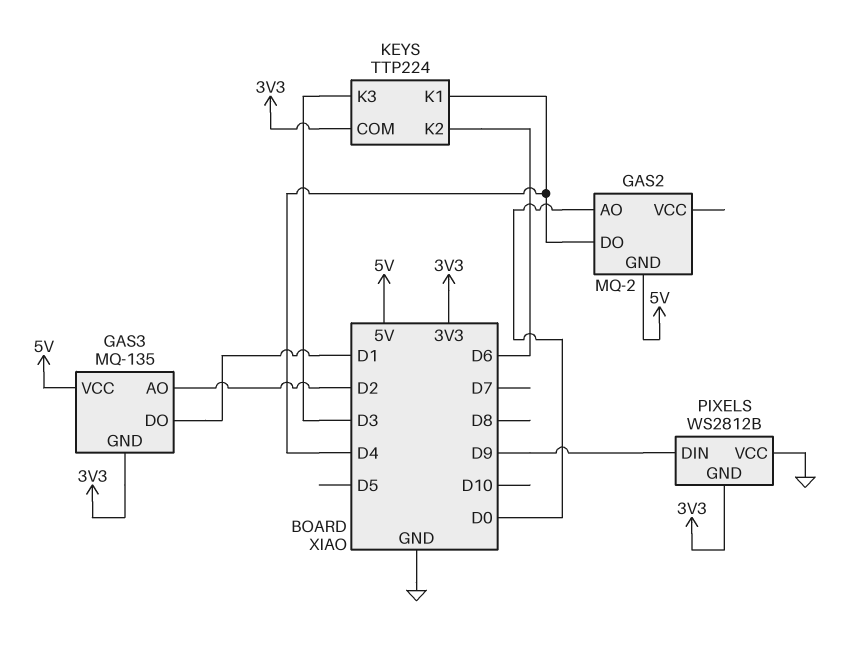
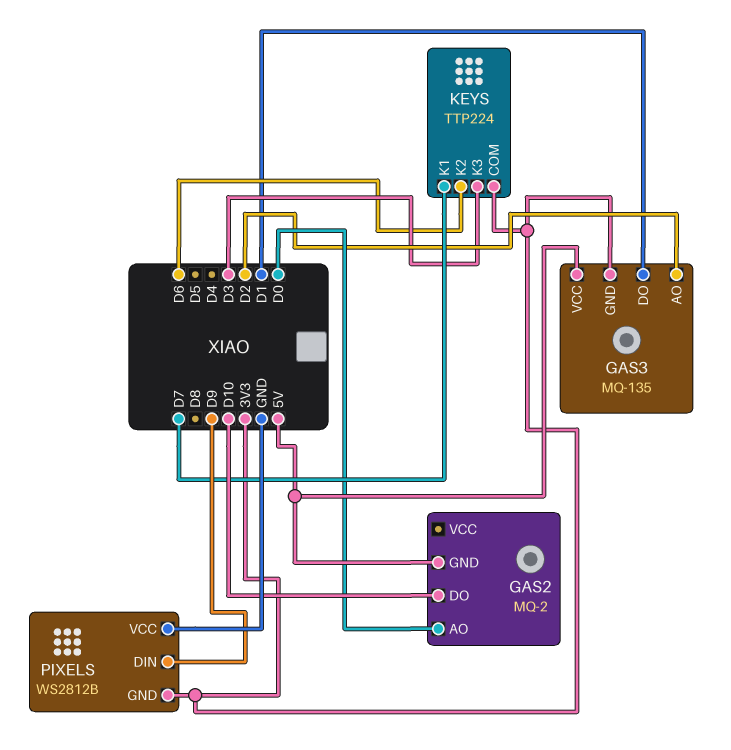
GAS2 pin DO: D4 -> D10
KEYS pin K1: D4 -> D7

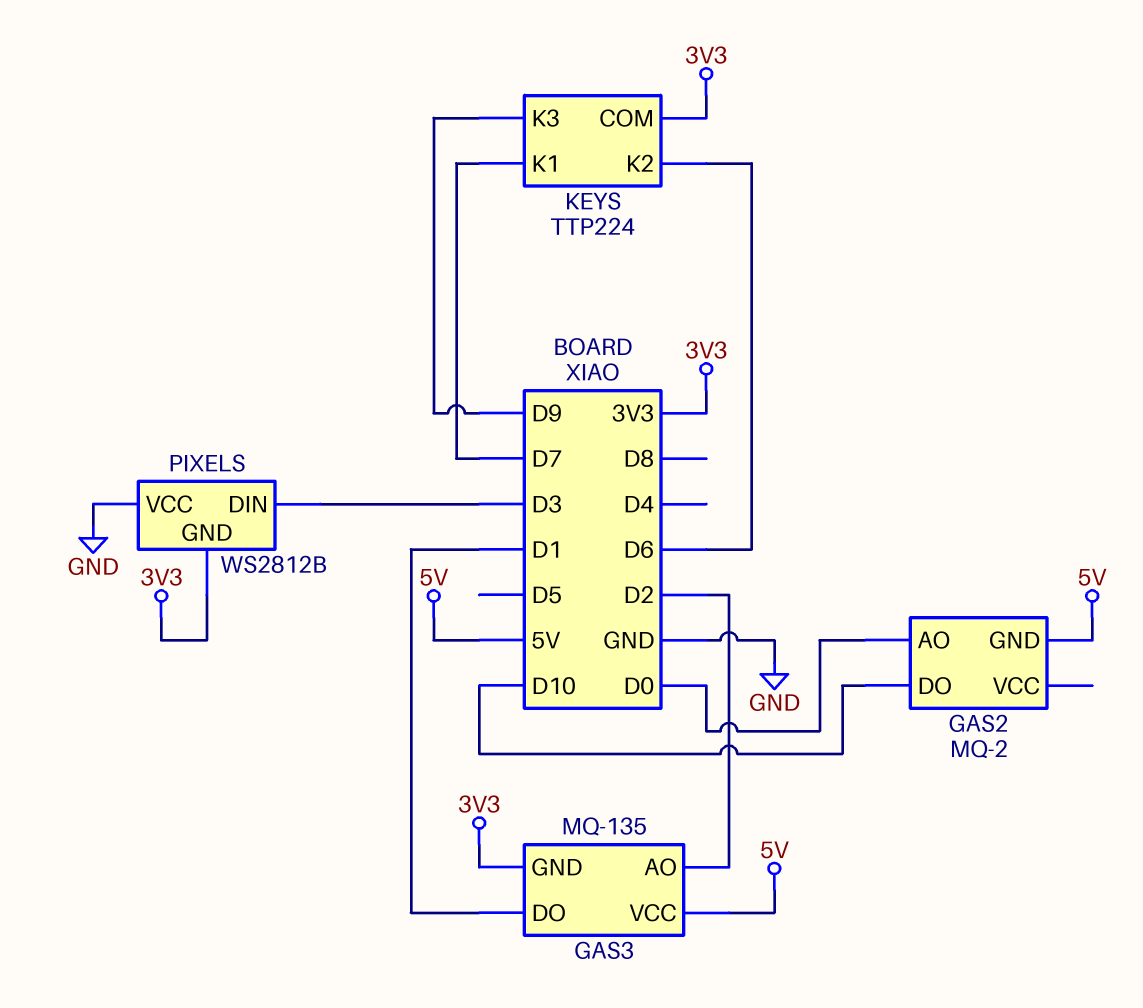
KEYS pin K3: D3 -> D9
PIXELS pin DIN: D9 -> D3

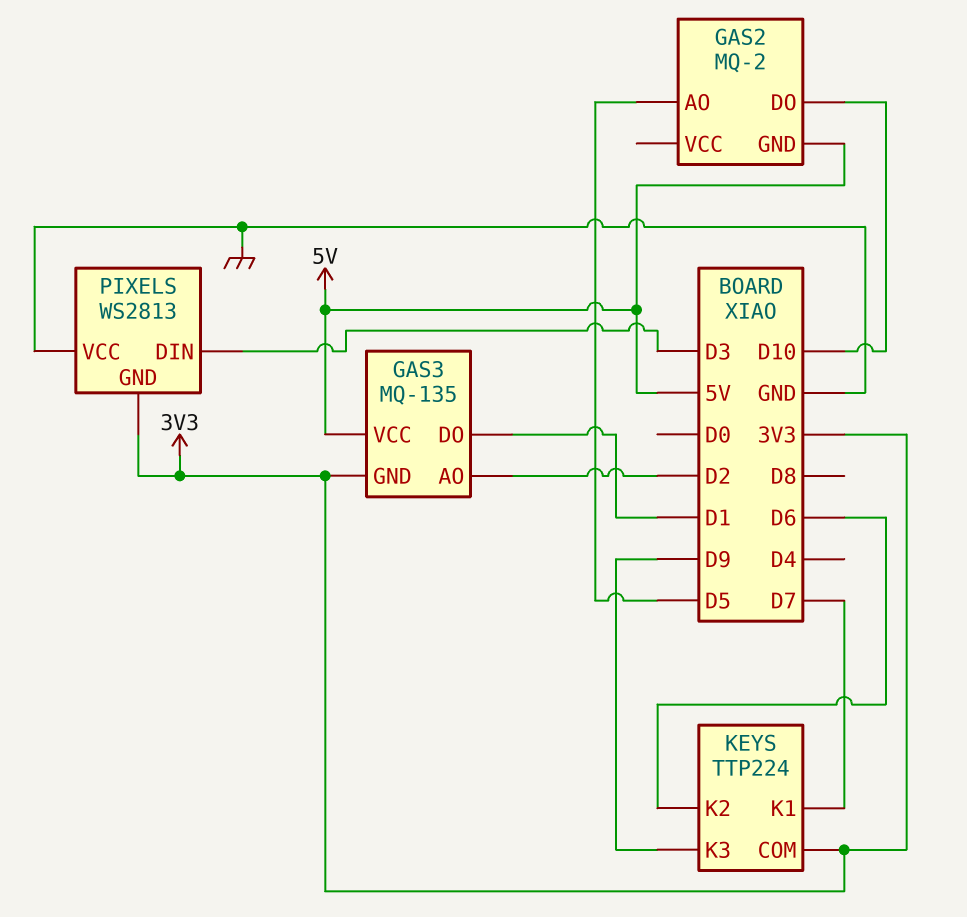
GAS2 pin AO: D0 -> D5
PIXELS: WS2812B -> WS2813

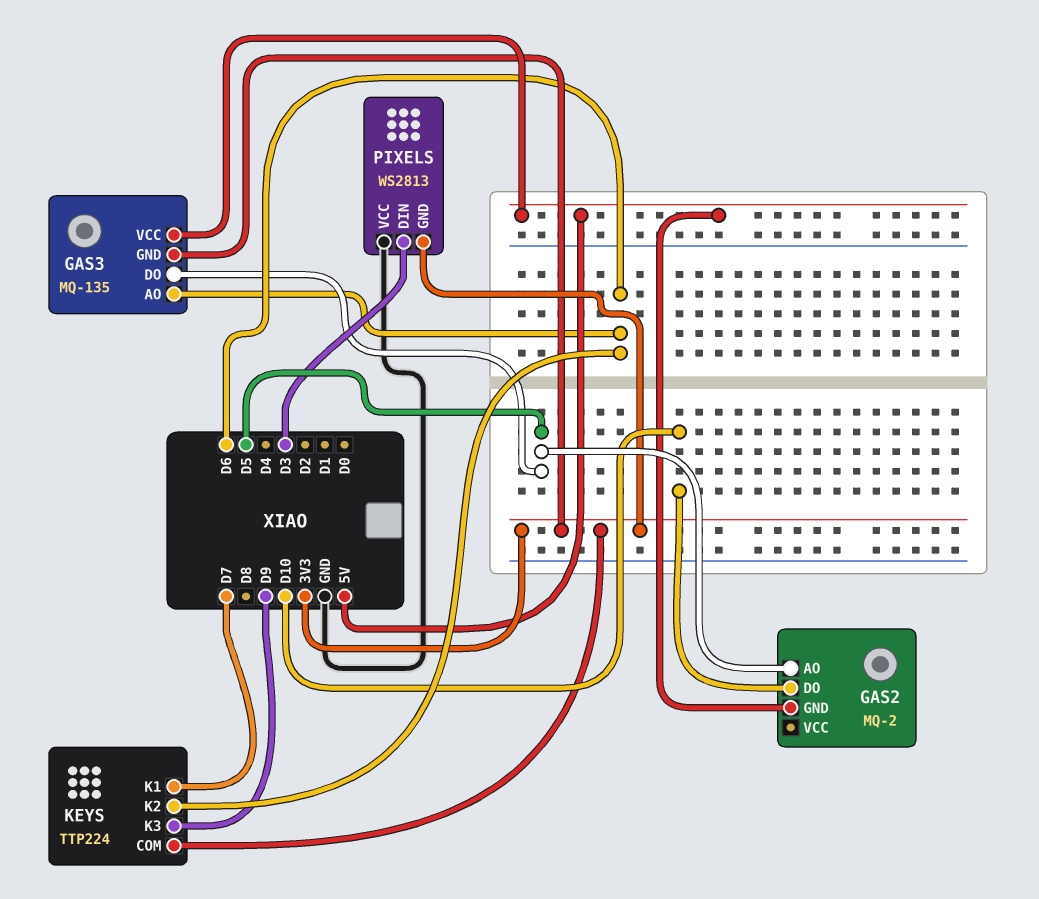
GAS3 pin AO: D2 -> D6
GAS3 pin DO: D1 -> D5

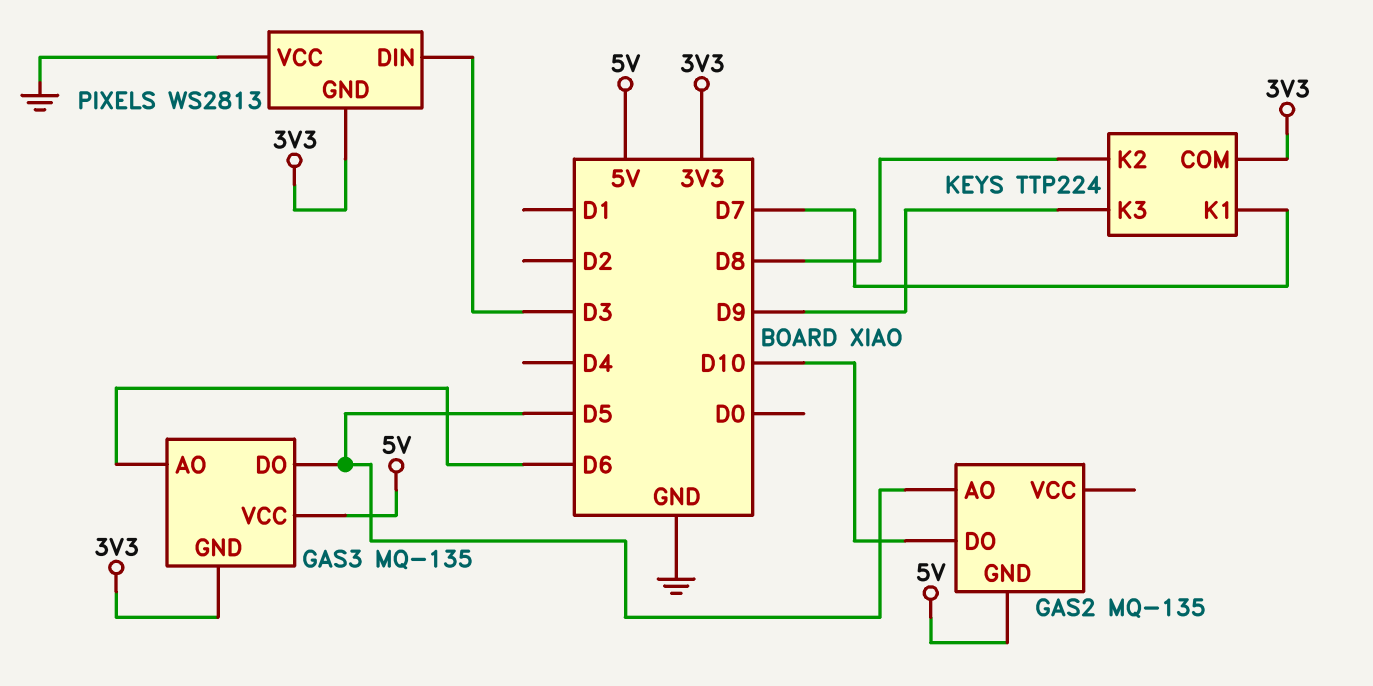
GAS2: MQ-2 -> MQ-135
KEYS pin K2: D6 -> D8

